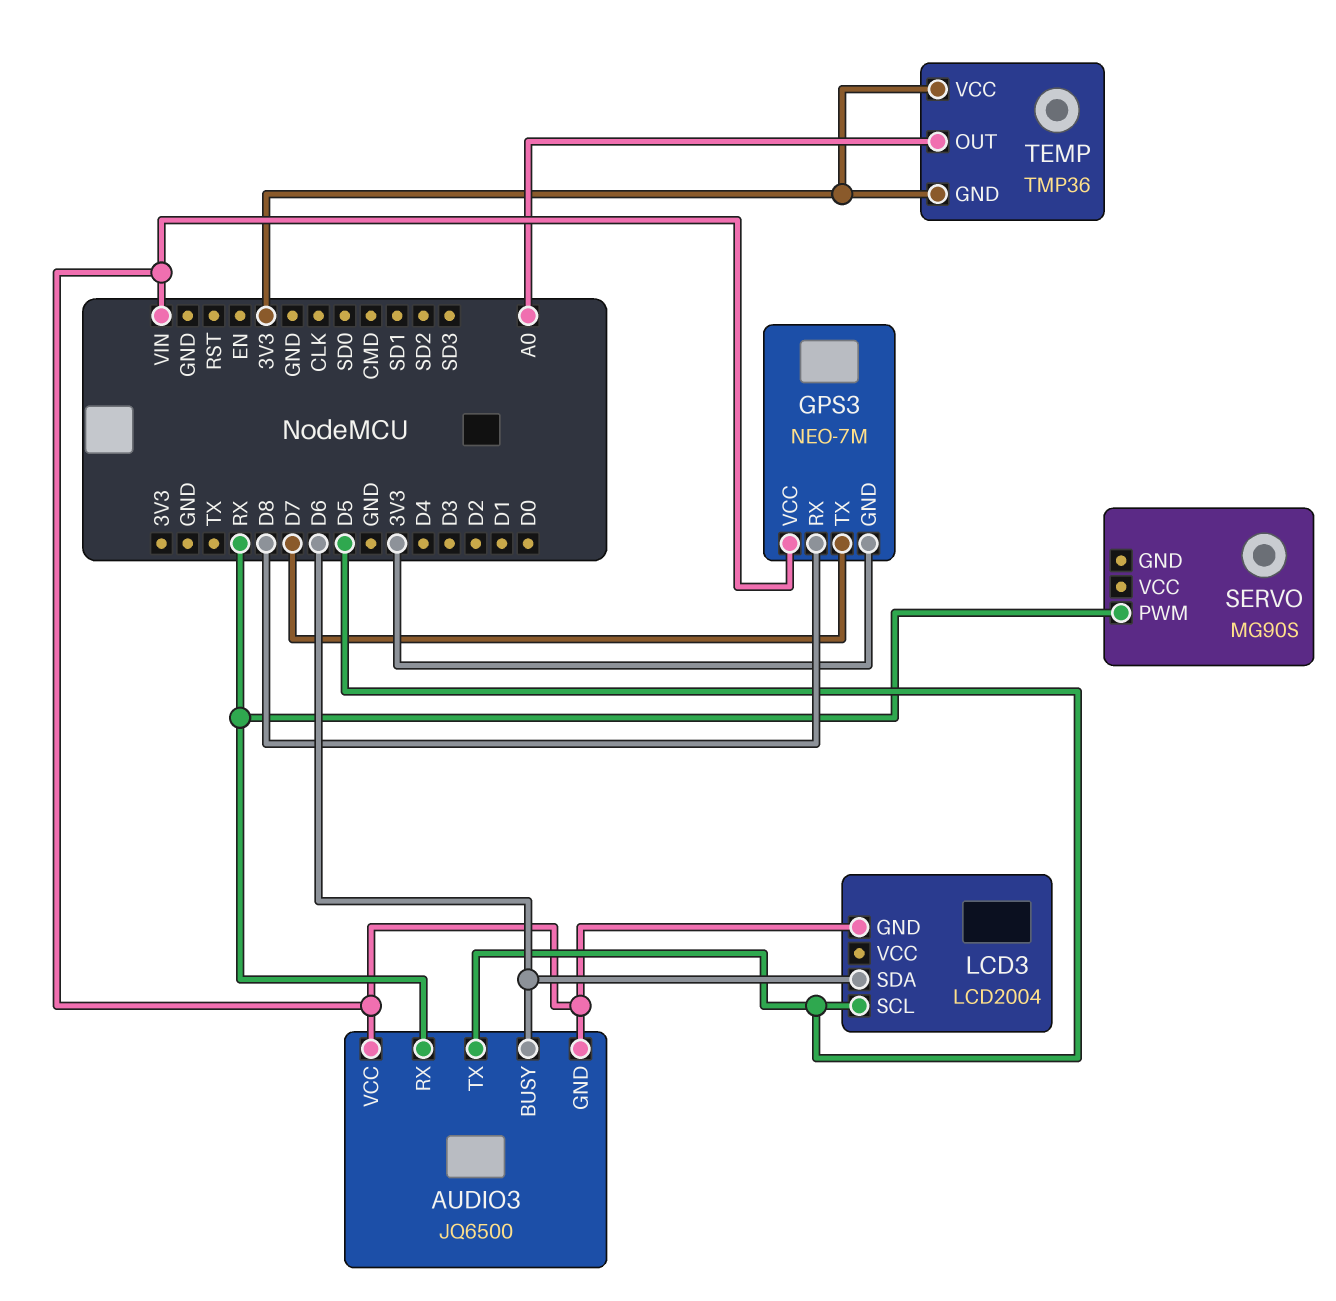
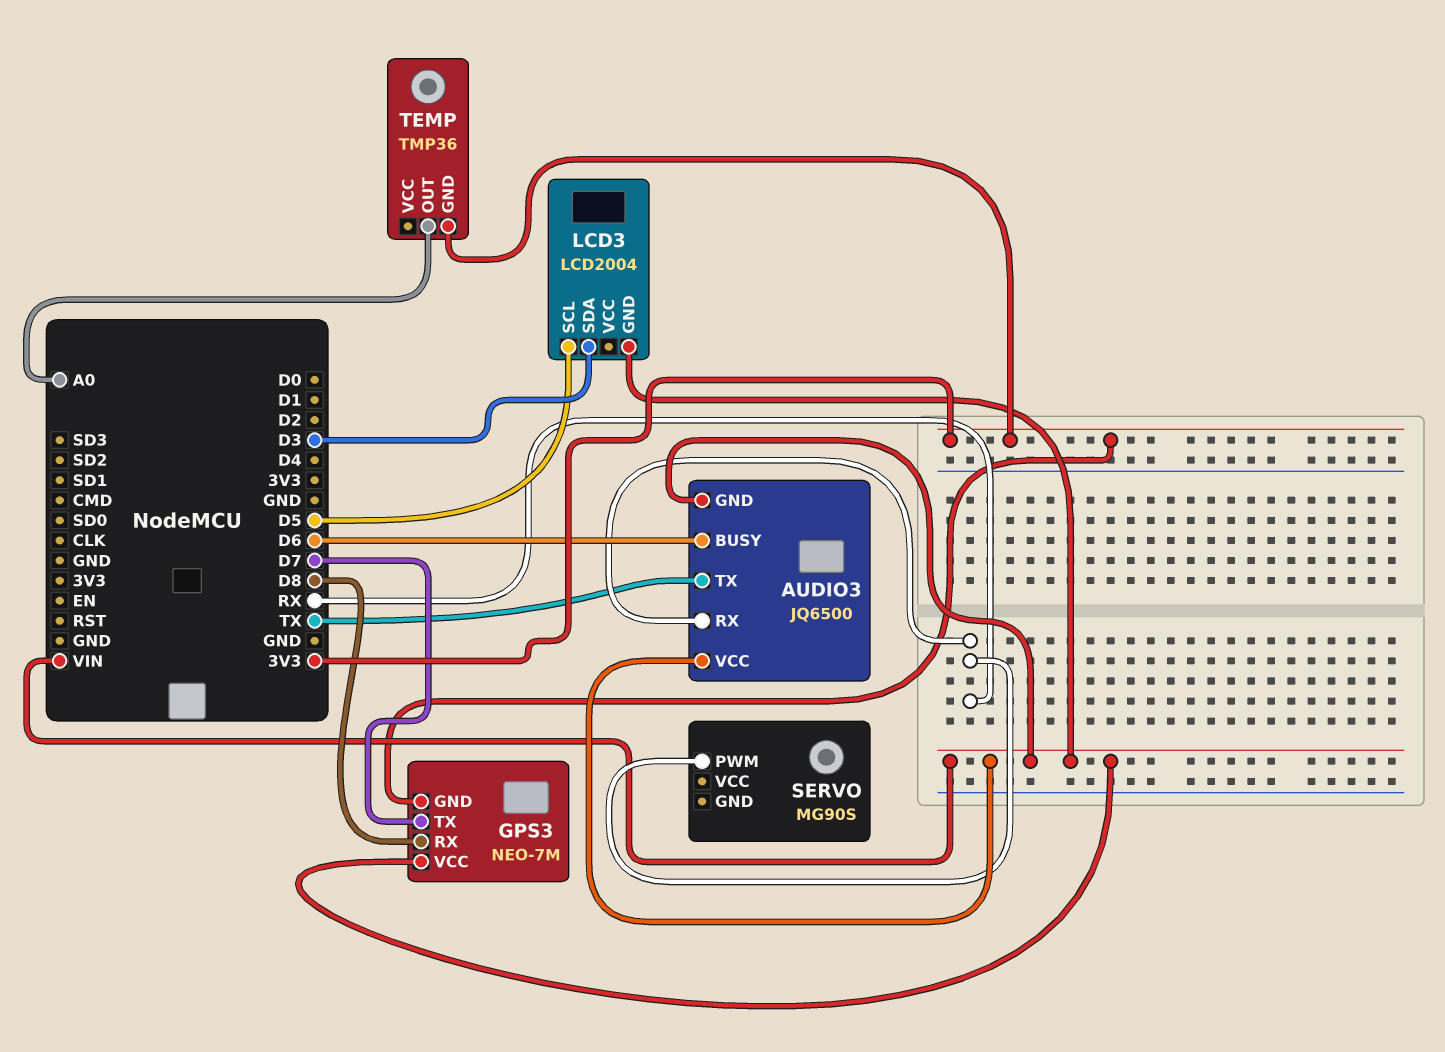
AUDIO3 pin TX: D5 -> TX
LCD3 pin SDA: D6 -> D3
TEMP pin VCC: 3V3 -> none

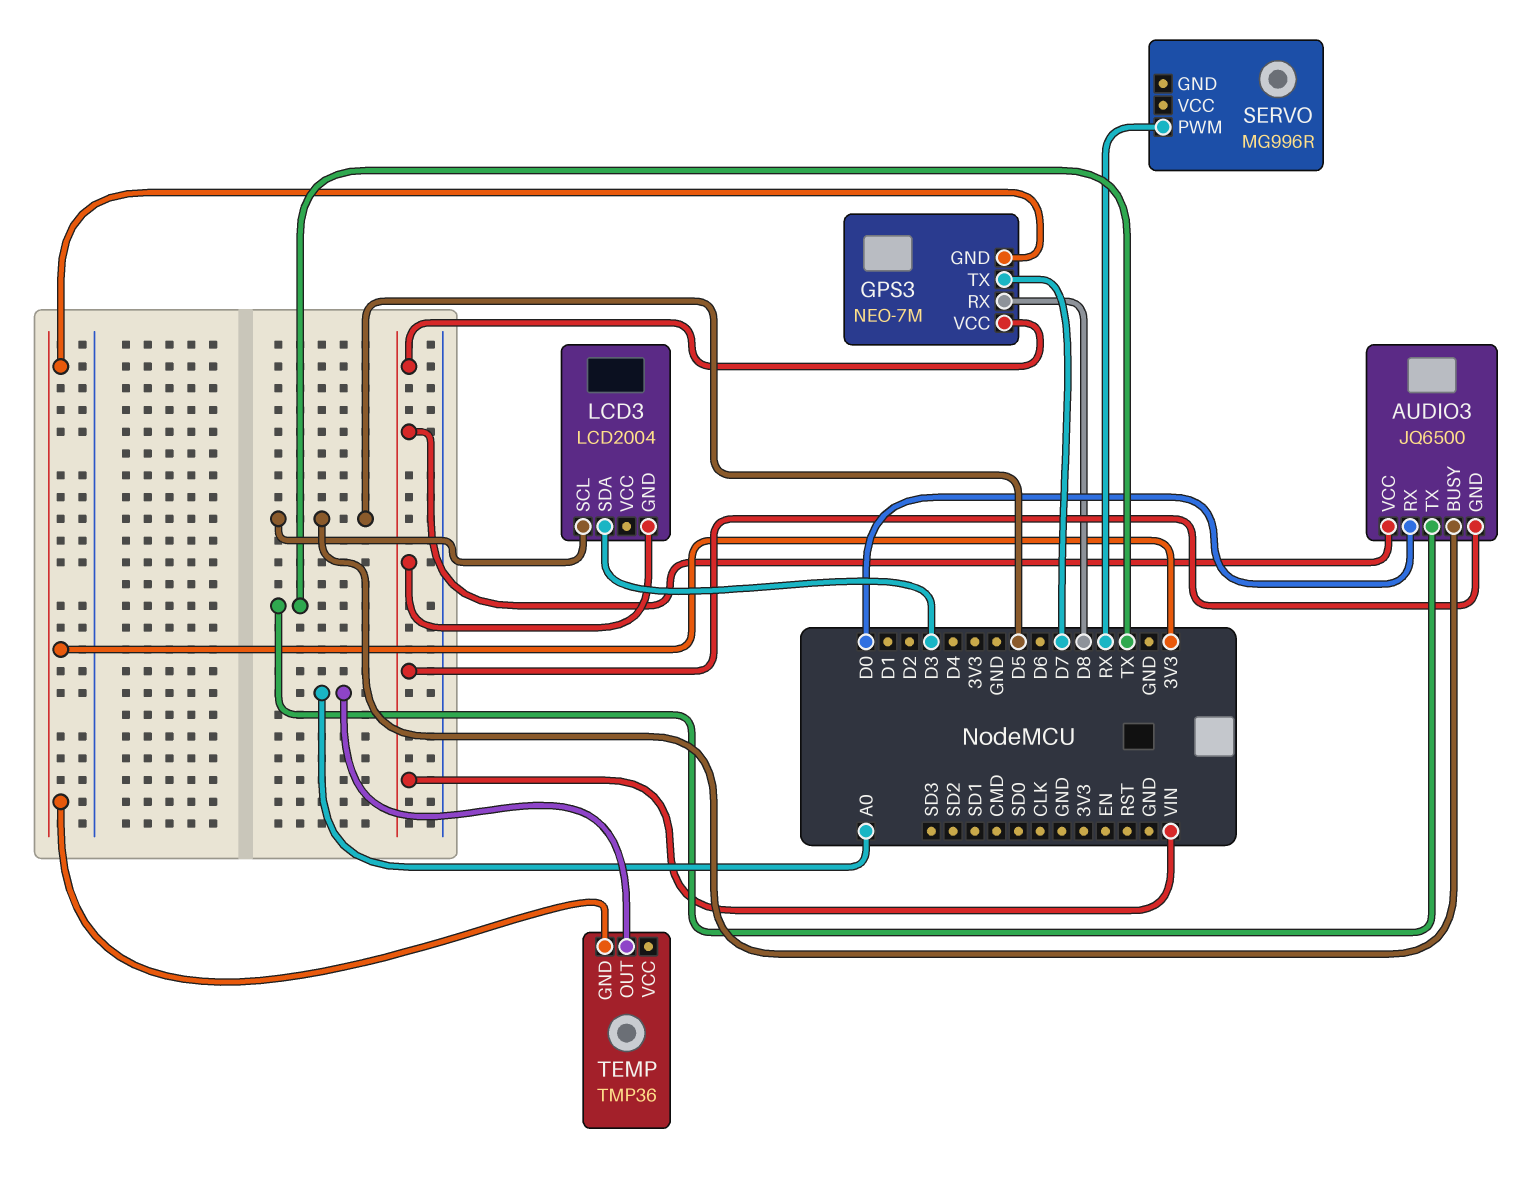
AUDIO3 pin BUSY: D6 -> D5
AUDIO3 pin RX: RX -> D0
SERVO: MG90S -> MG996R

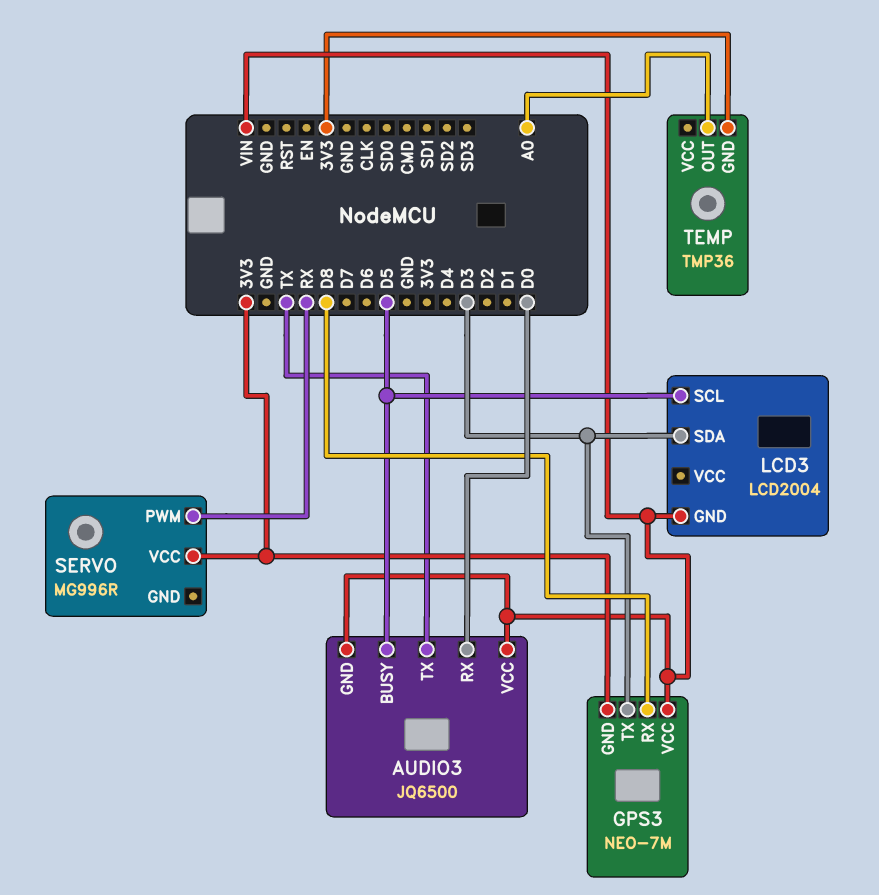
GPS3 pin TX: D7 -> D3
SERVO pin VCC: none -> 3V3

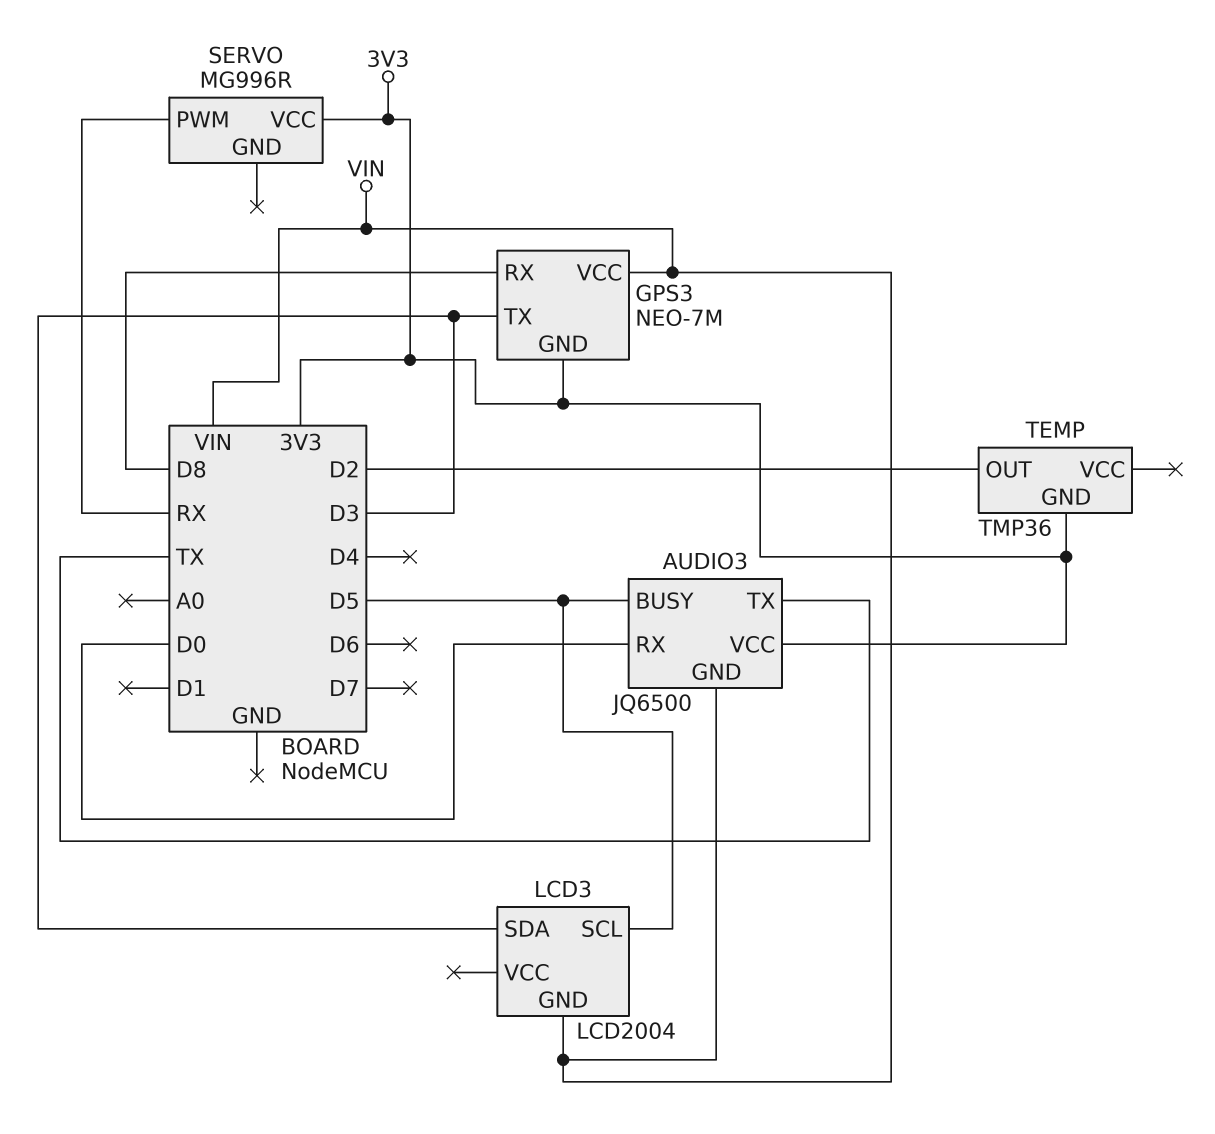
AUDIO3 pin VCC: VIN -> 3V3
TEMP pin OUT: A0 -> D2

